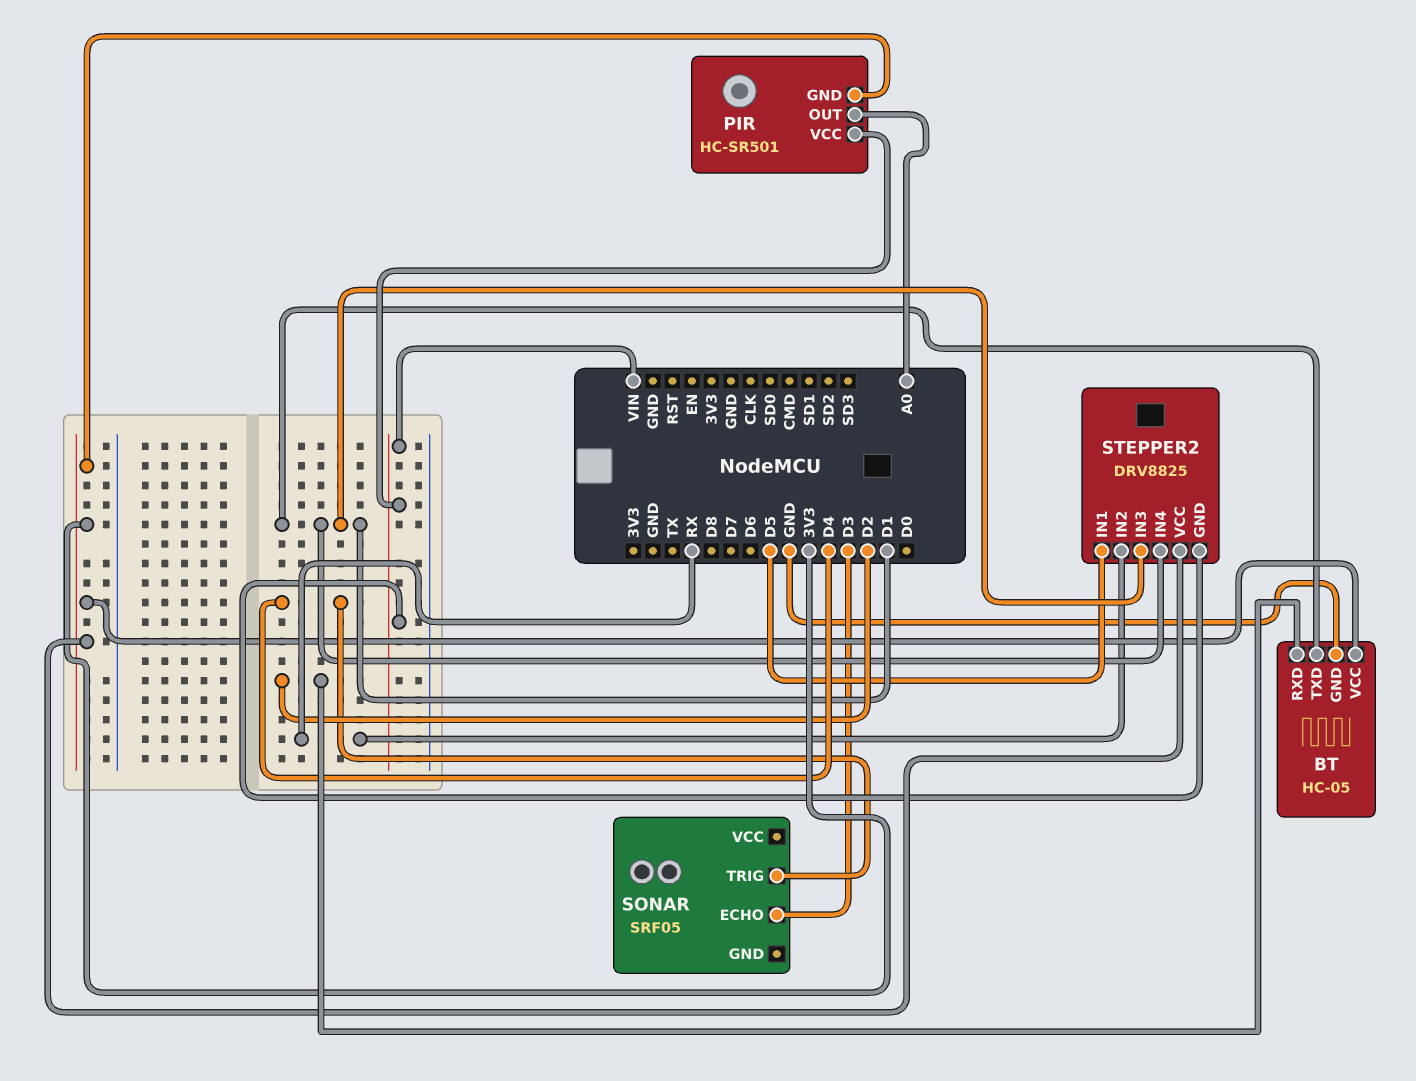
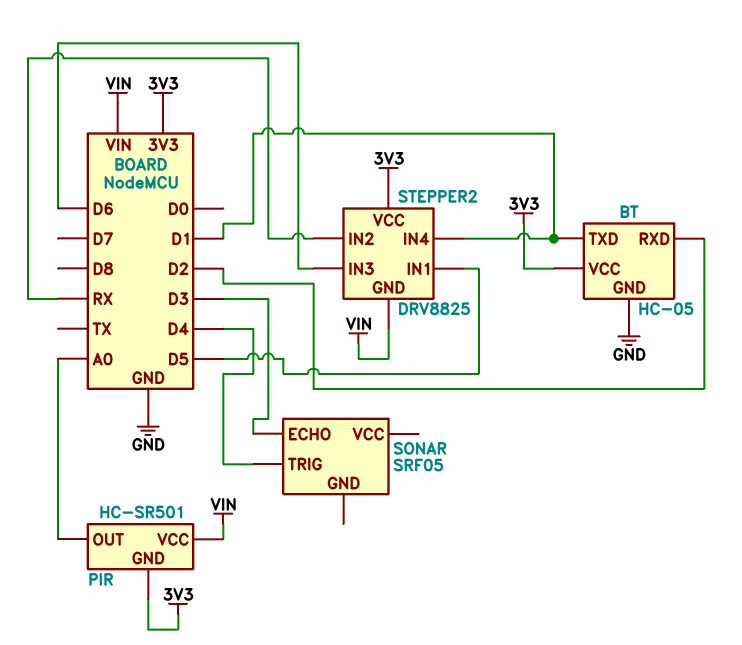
STEPPER2 pin IN3: D1 -> D6

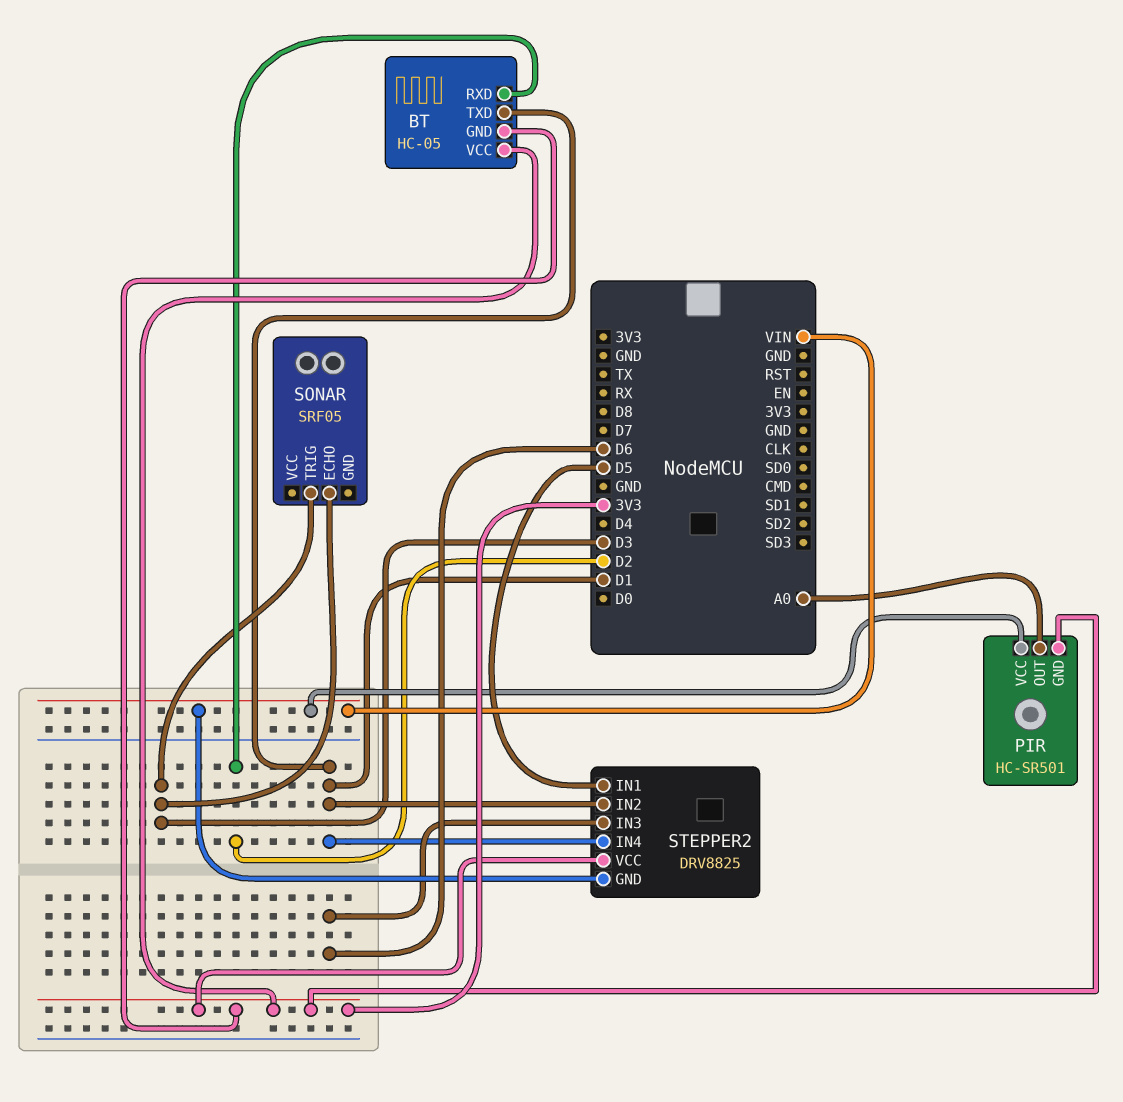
BT pin GND: GND -> 3V3
SONAR pin TRIG: D4 -> D3
STEPPER2 pin IN2: RX -> D1

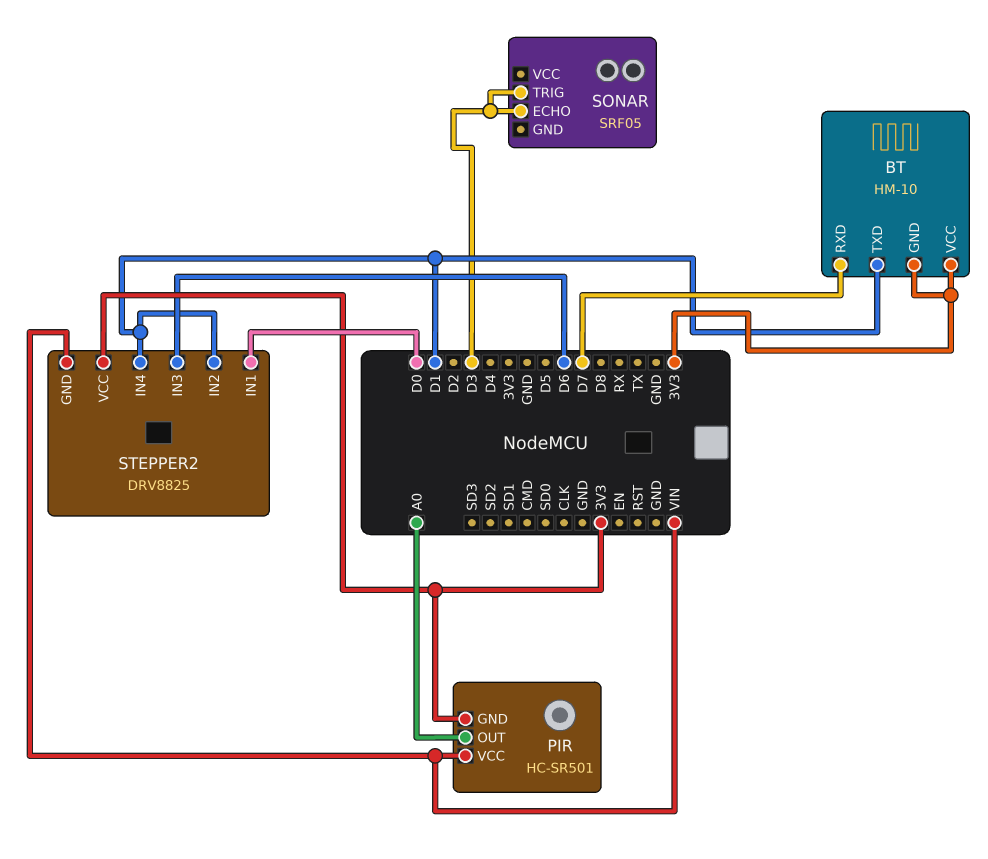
BT: HC-05 -> HM-10
BT pin RXD: D2 -> D7
STEPPER2 pin IN1: D5 -> D0

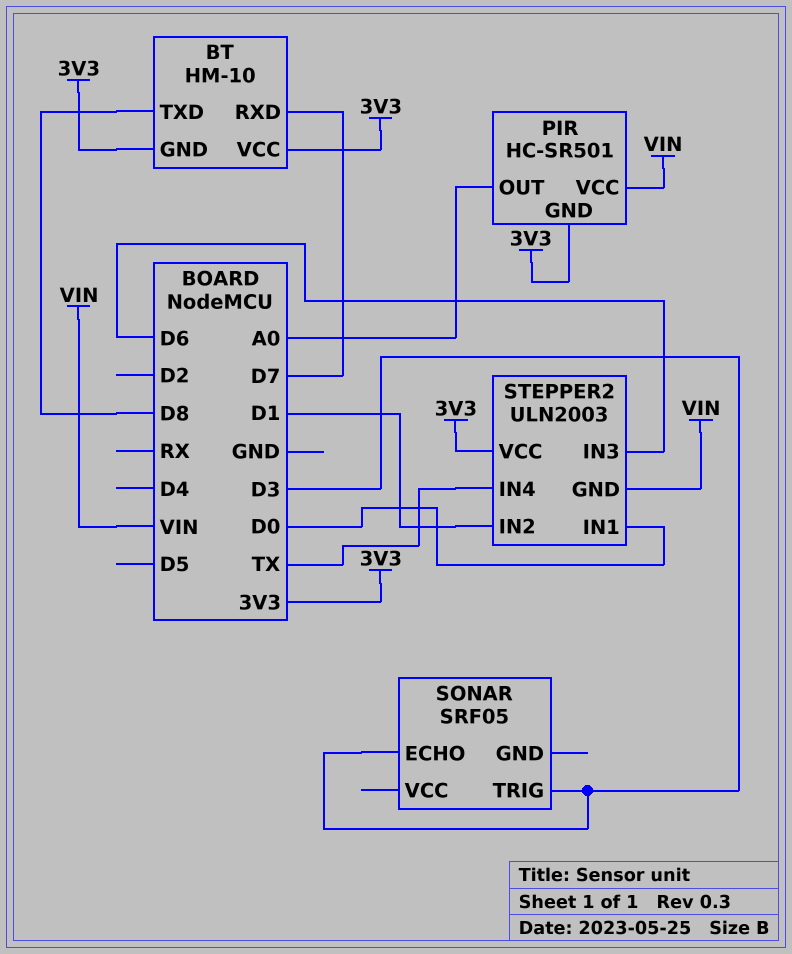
BT pin TXD: D1 -> D8
STEPPER2: DRV8825 -> ULN2003
STEPPER2 pin IN4: D1 -> TX

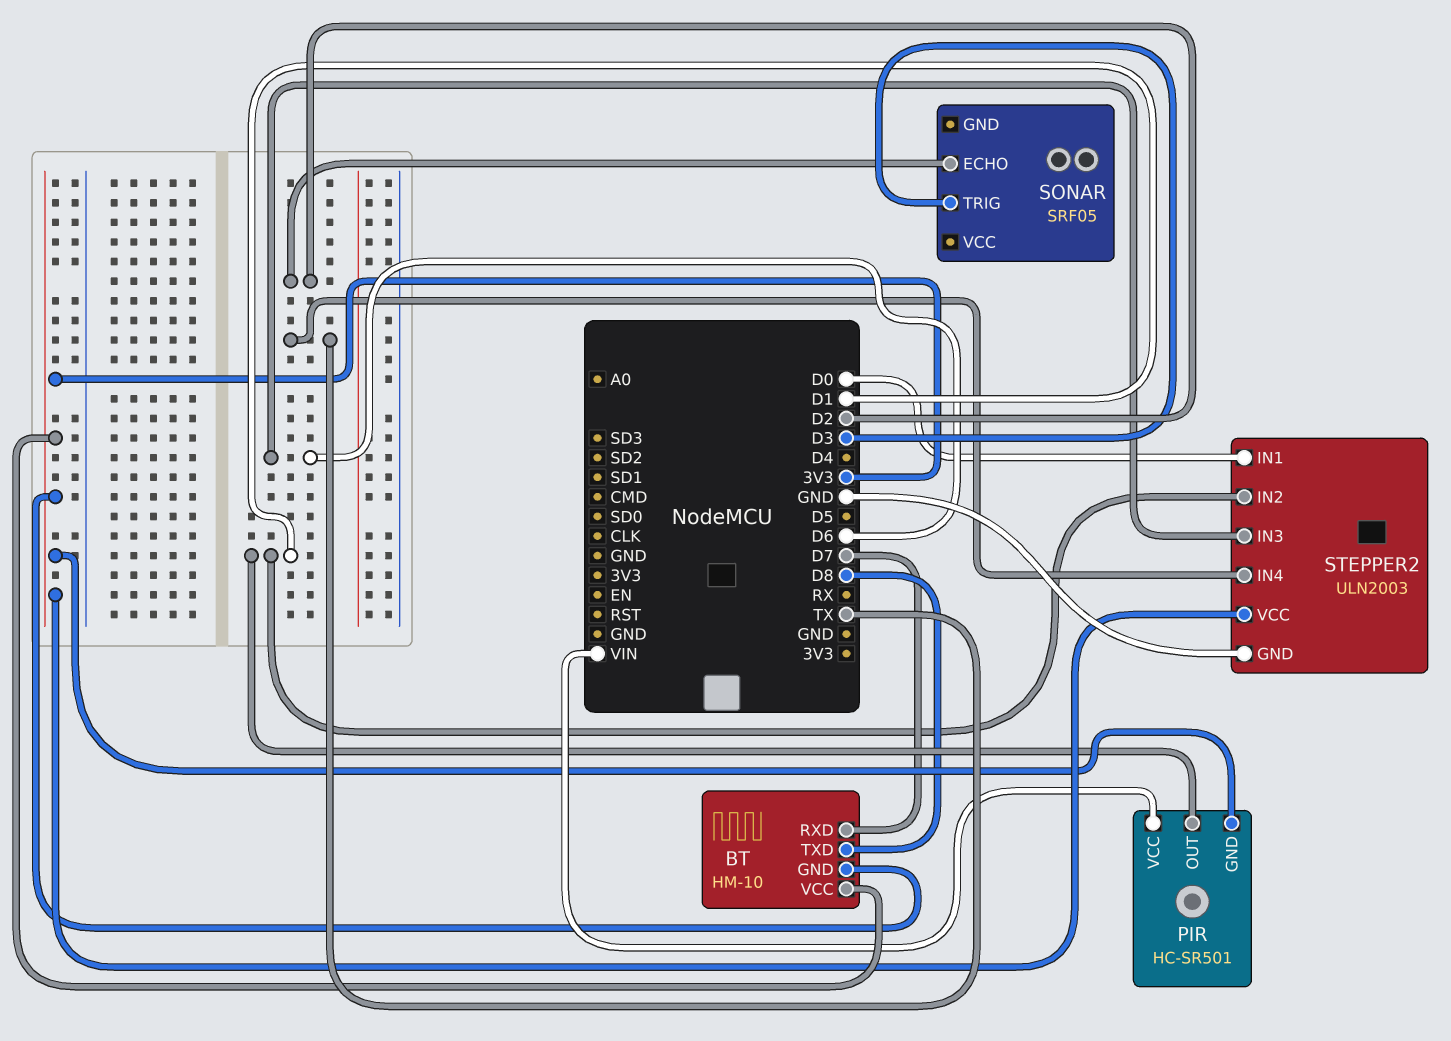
PIR pin OUT: A0 -> D1
SONAR pin ECHO: D3 -> D2
STEPPER2 pin GND: VIN -> GND

